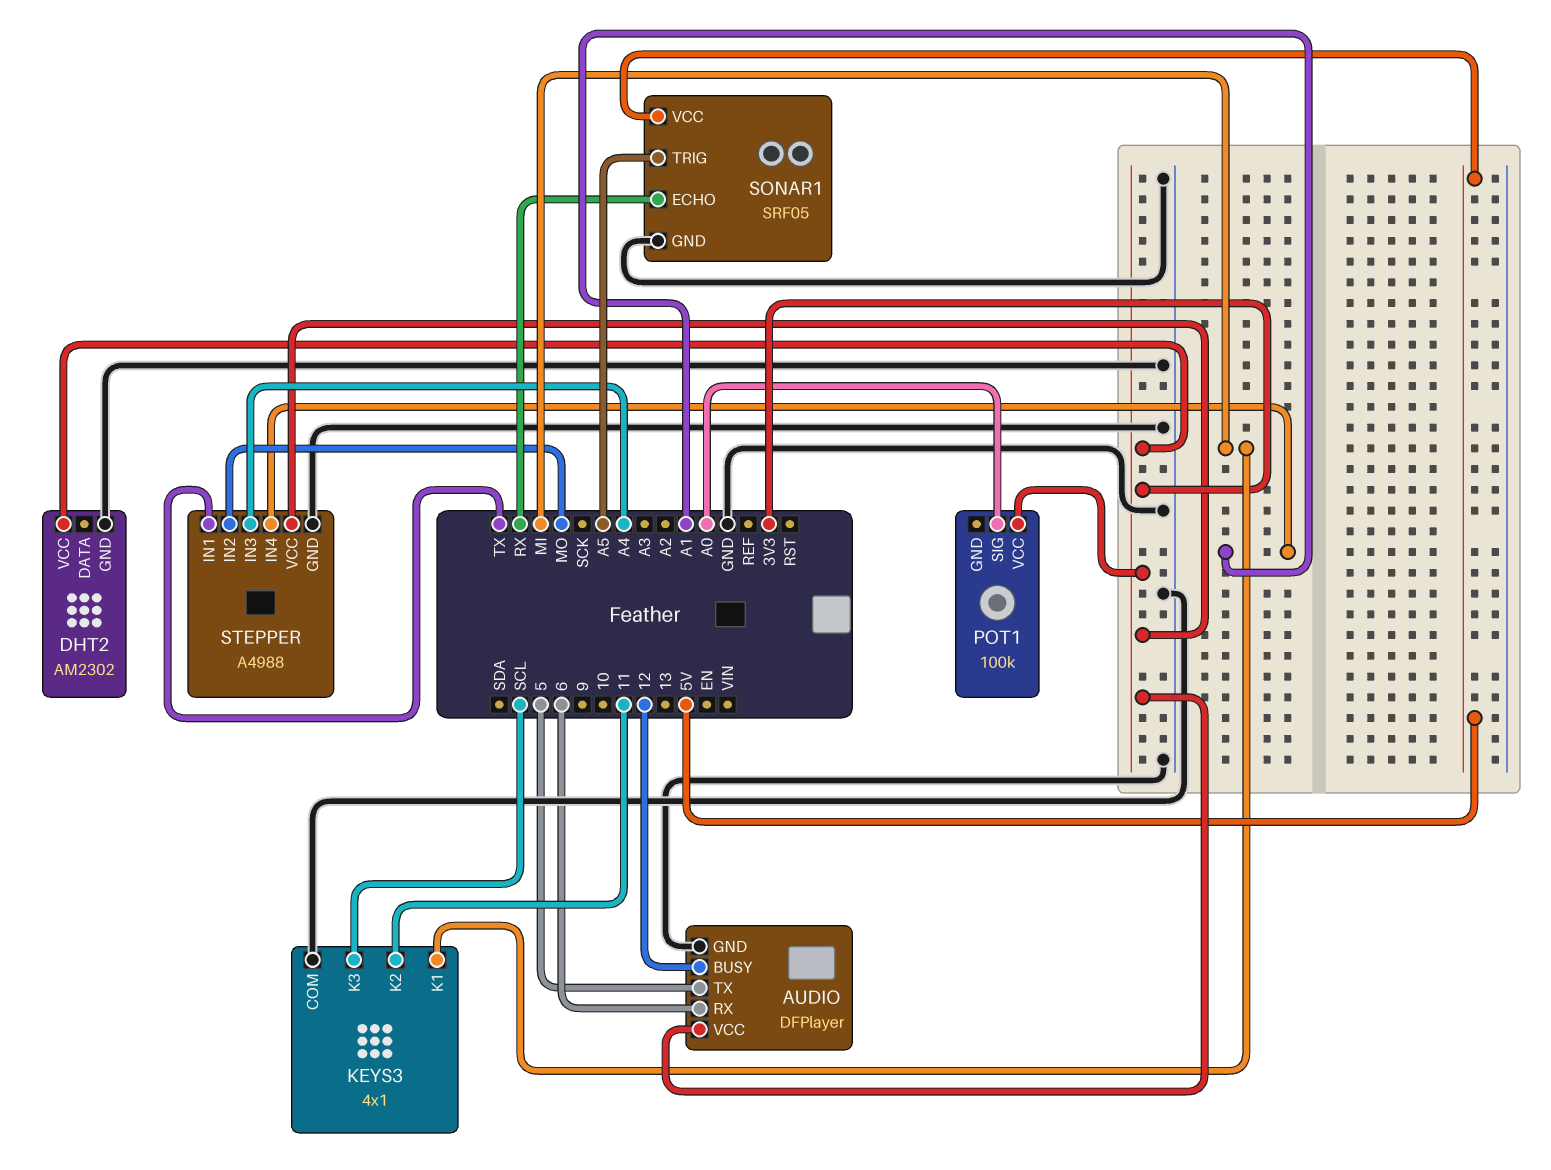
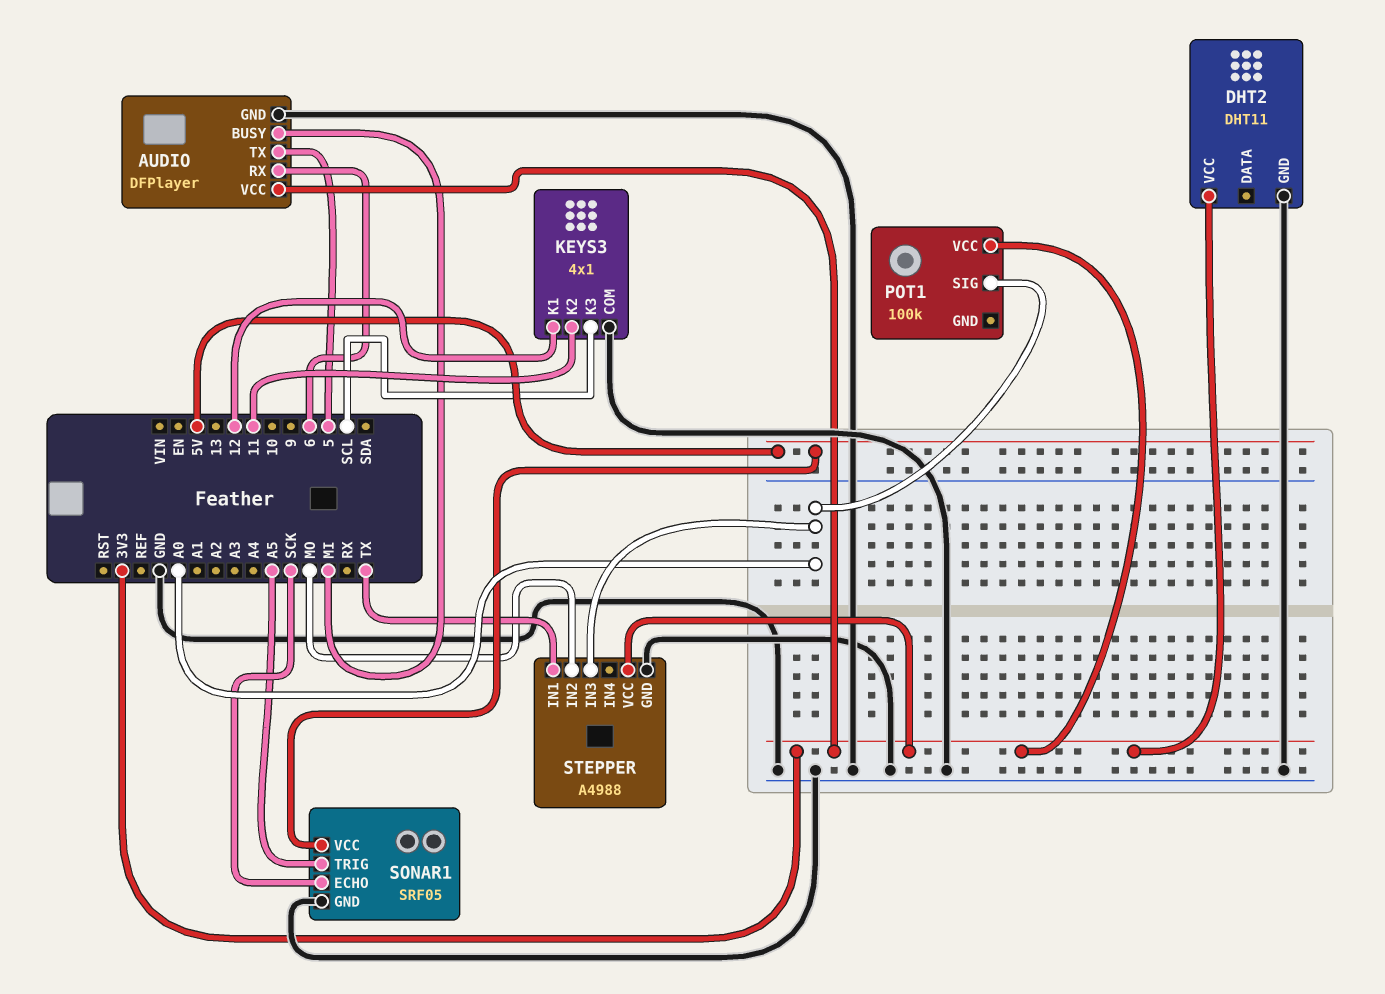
AUDIO pin BUSY: 12 -> MI
DHT2: AM2302 -> DHT11
KEYS3 pin K1: MI -> 12
SONAR1 pin ECHO: RX -> SCK
STEPPER pin IN3: A4 -> A0
STEPPER pin IN4: A1 -> none

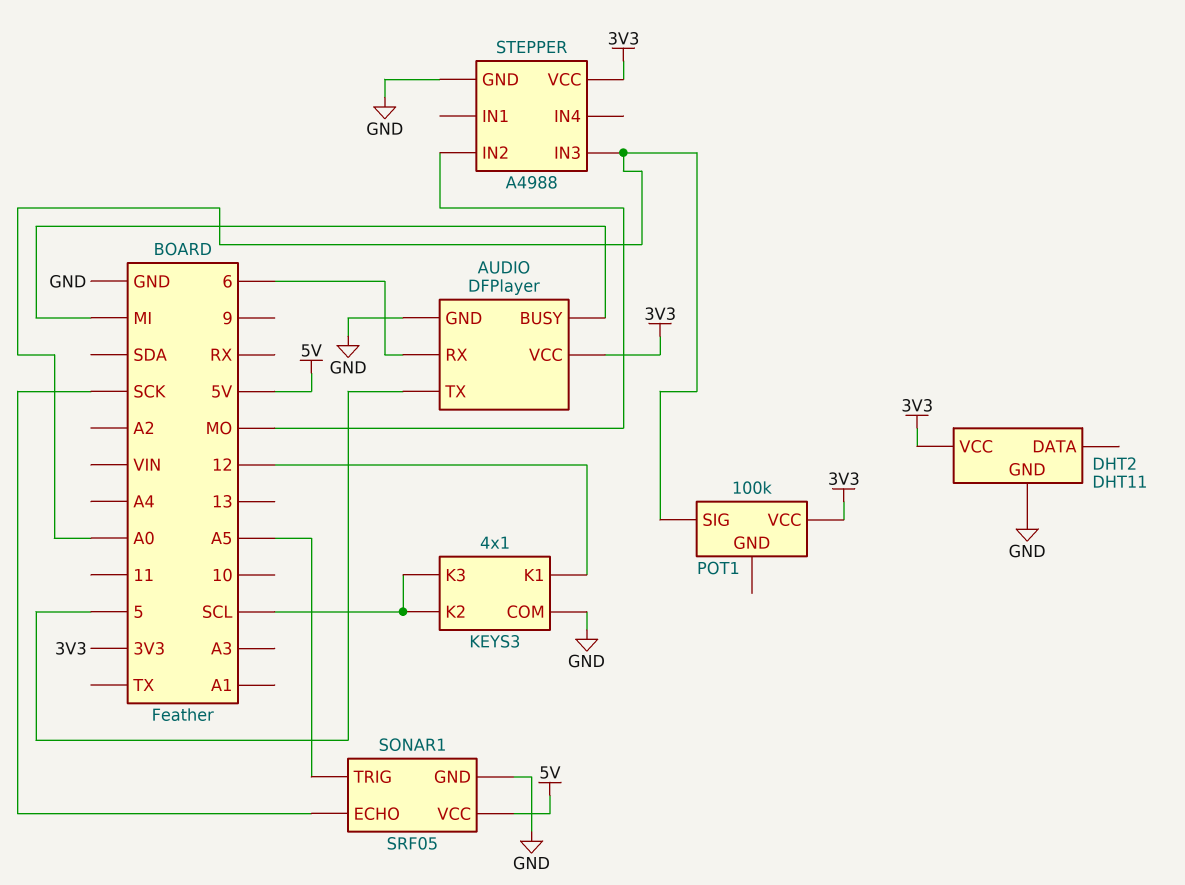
KEYS3 pin K2: 11 -> SCL
STEPPER pin IN1: TX -> none

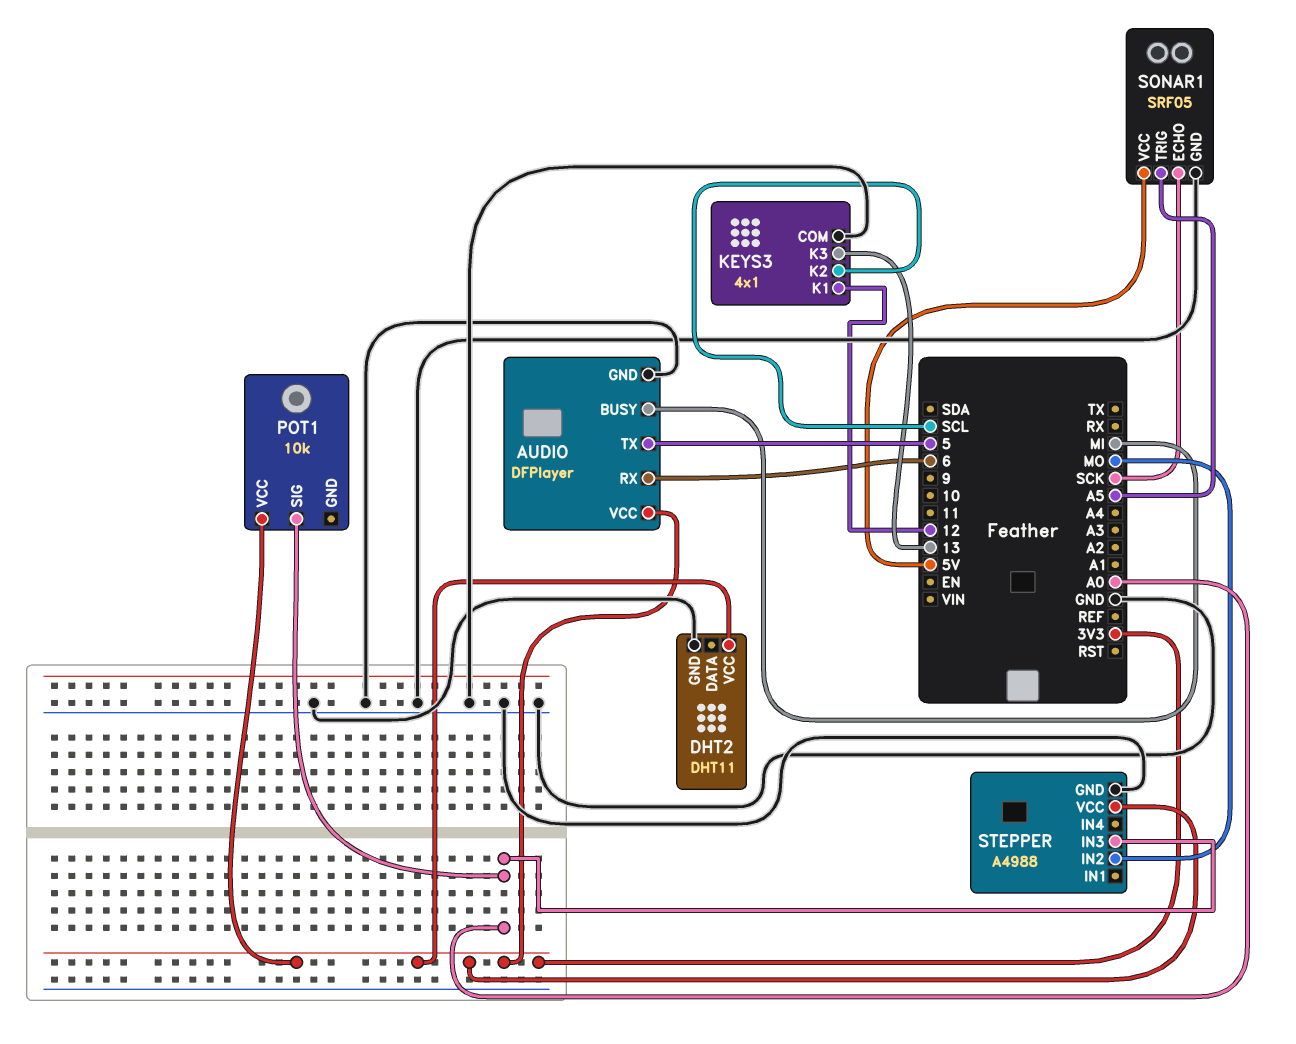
KEYS3 pin K3: SCL -> 13
POT1: 100k -> 10k

